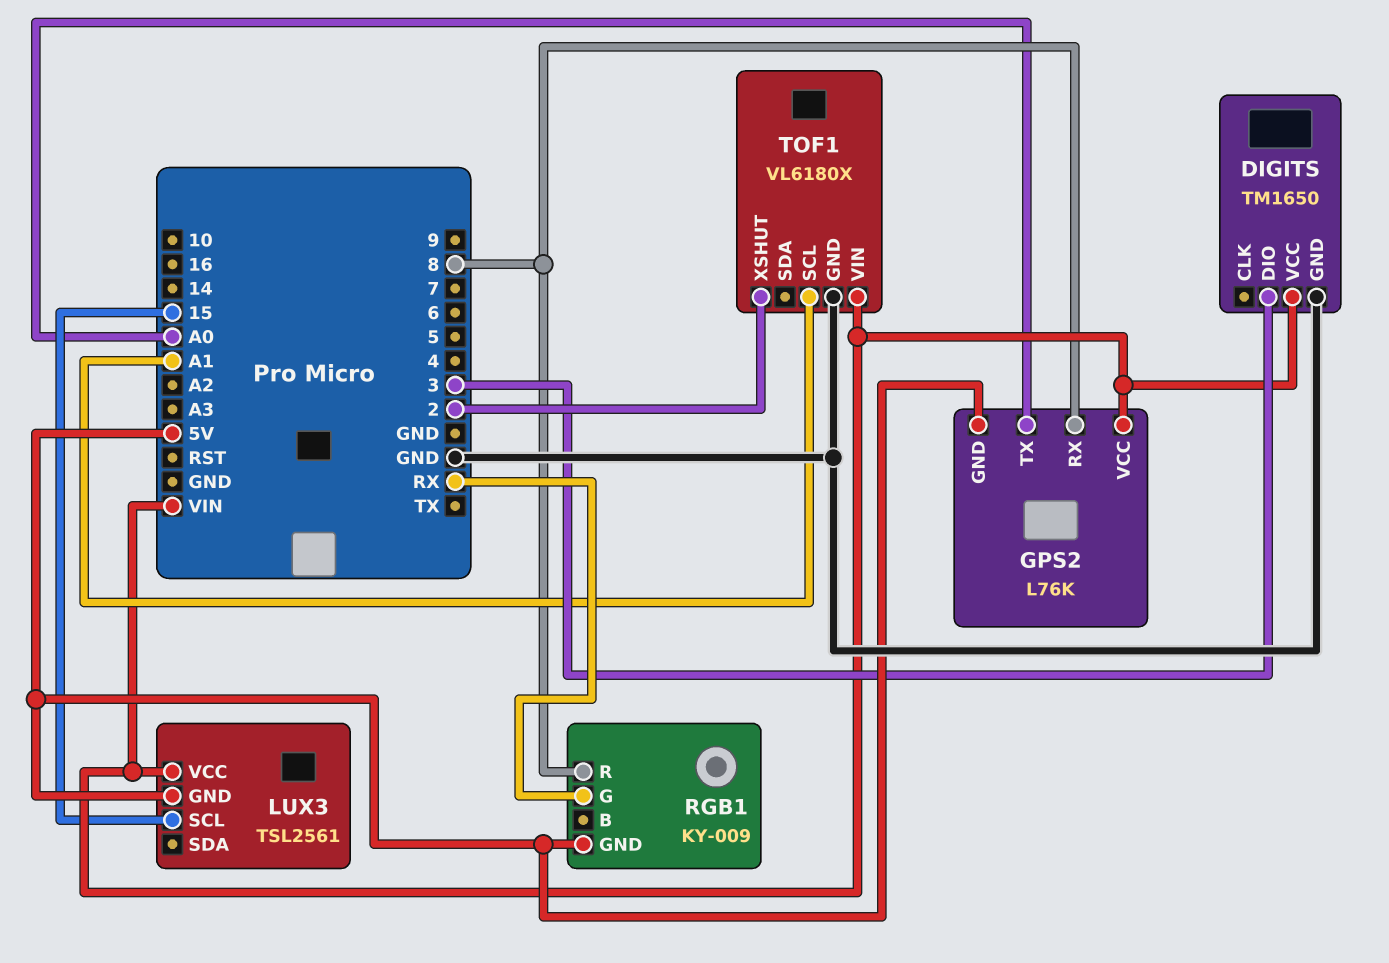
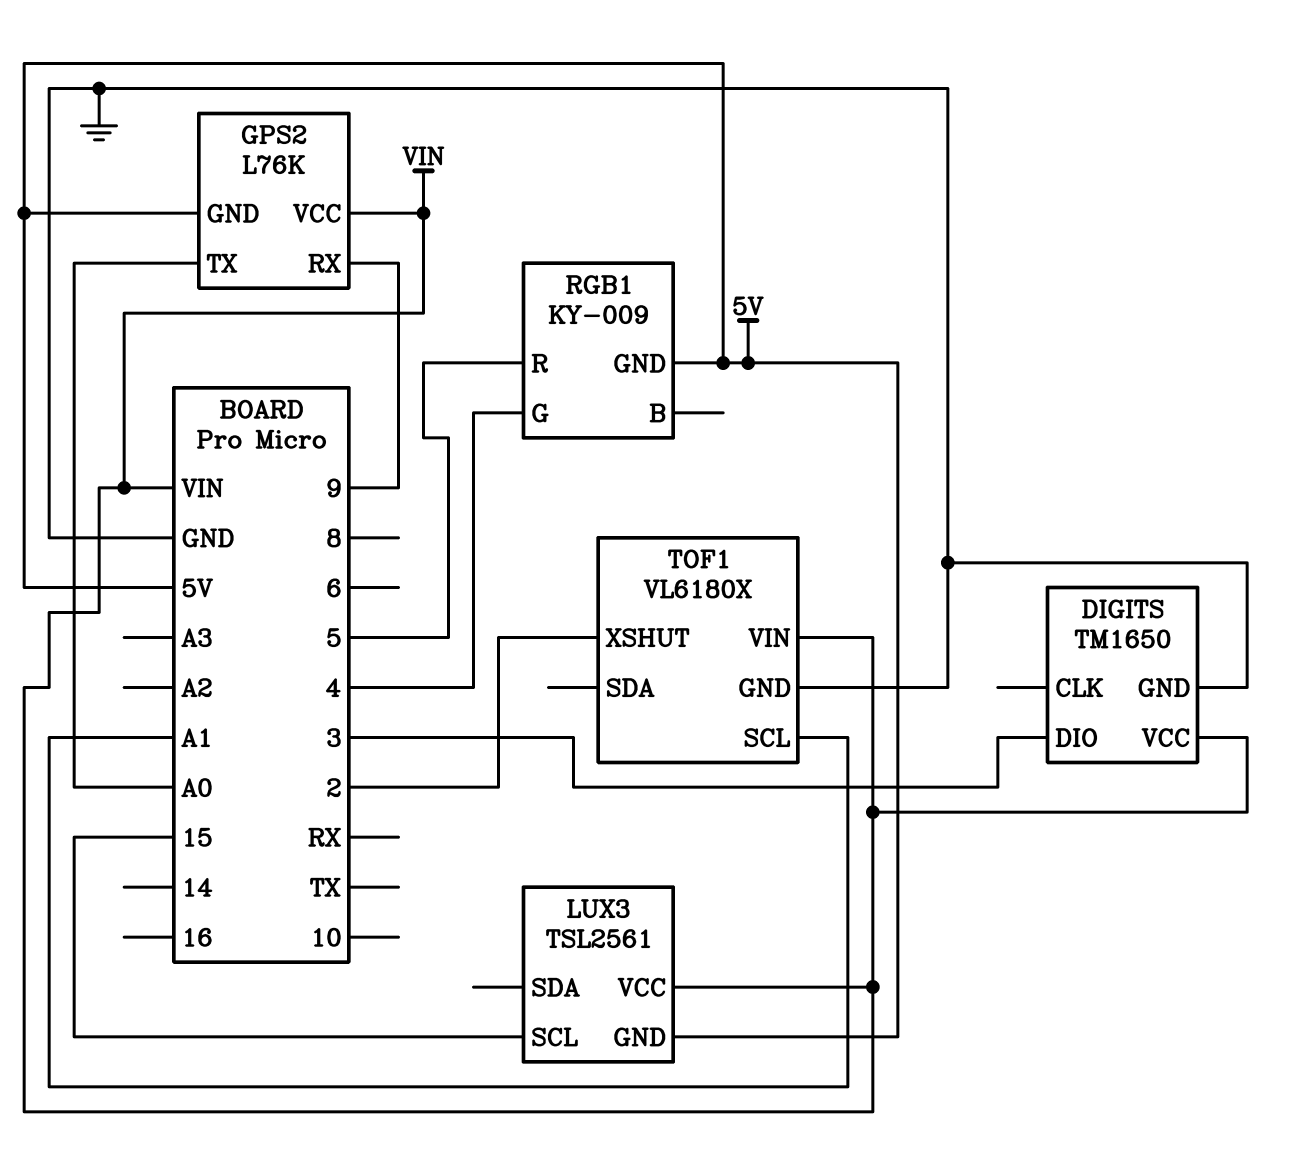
GPS2 pin RX: 8 -> 9
RGB1 pin G: RX -> 4
RGB1 pin R: 8 -> 5

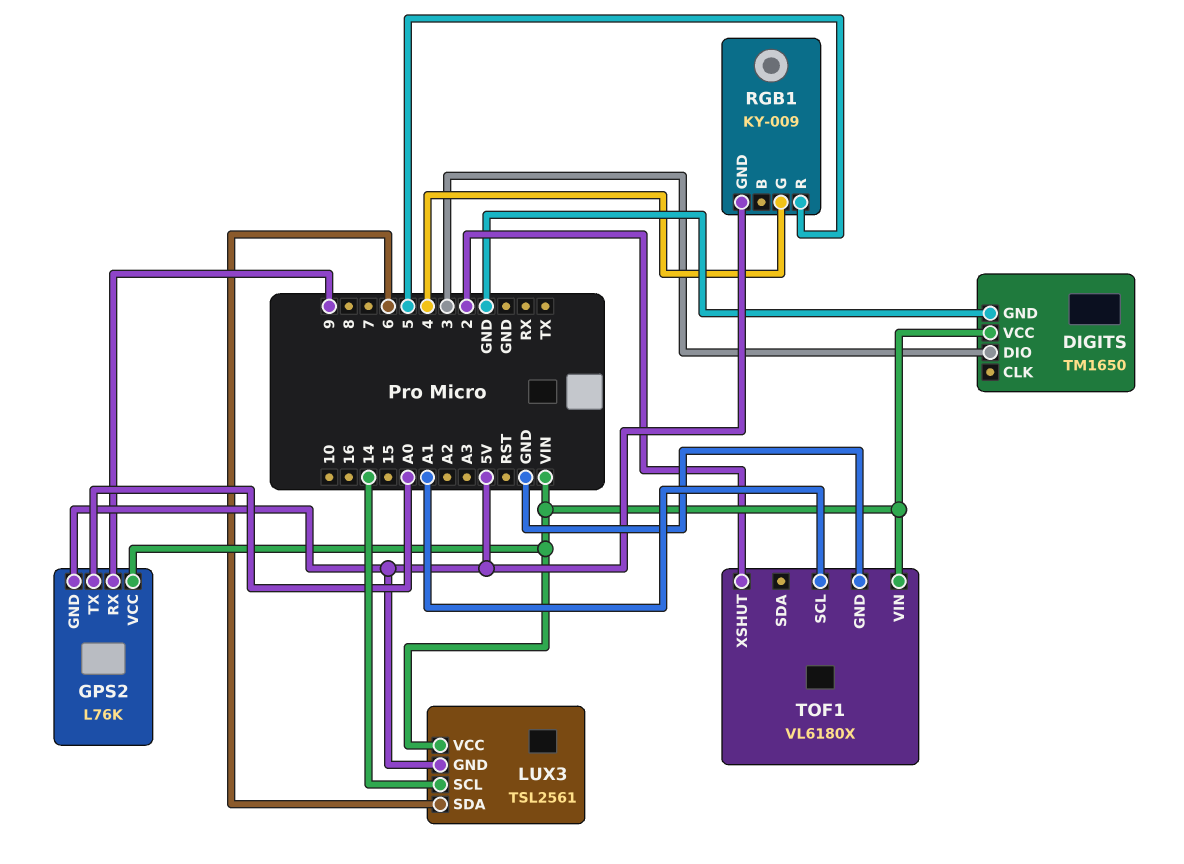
LUX3 pin SCL: 15 -> 14
LUX3 pin SDA: none -> 6

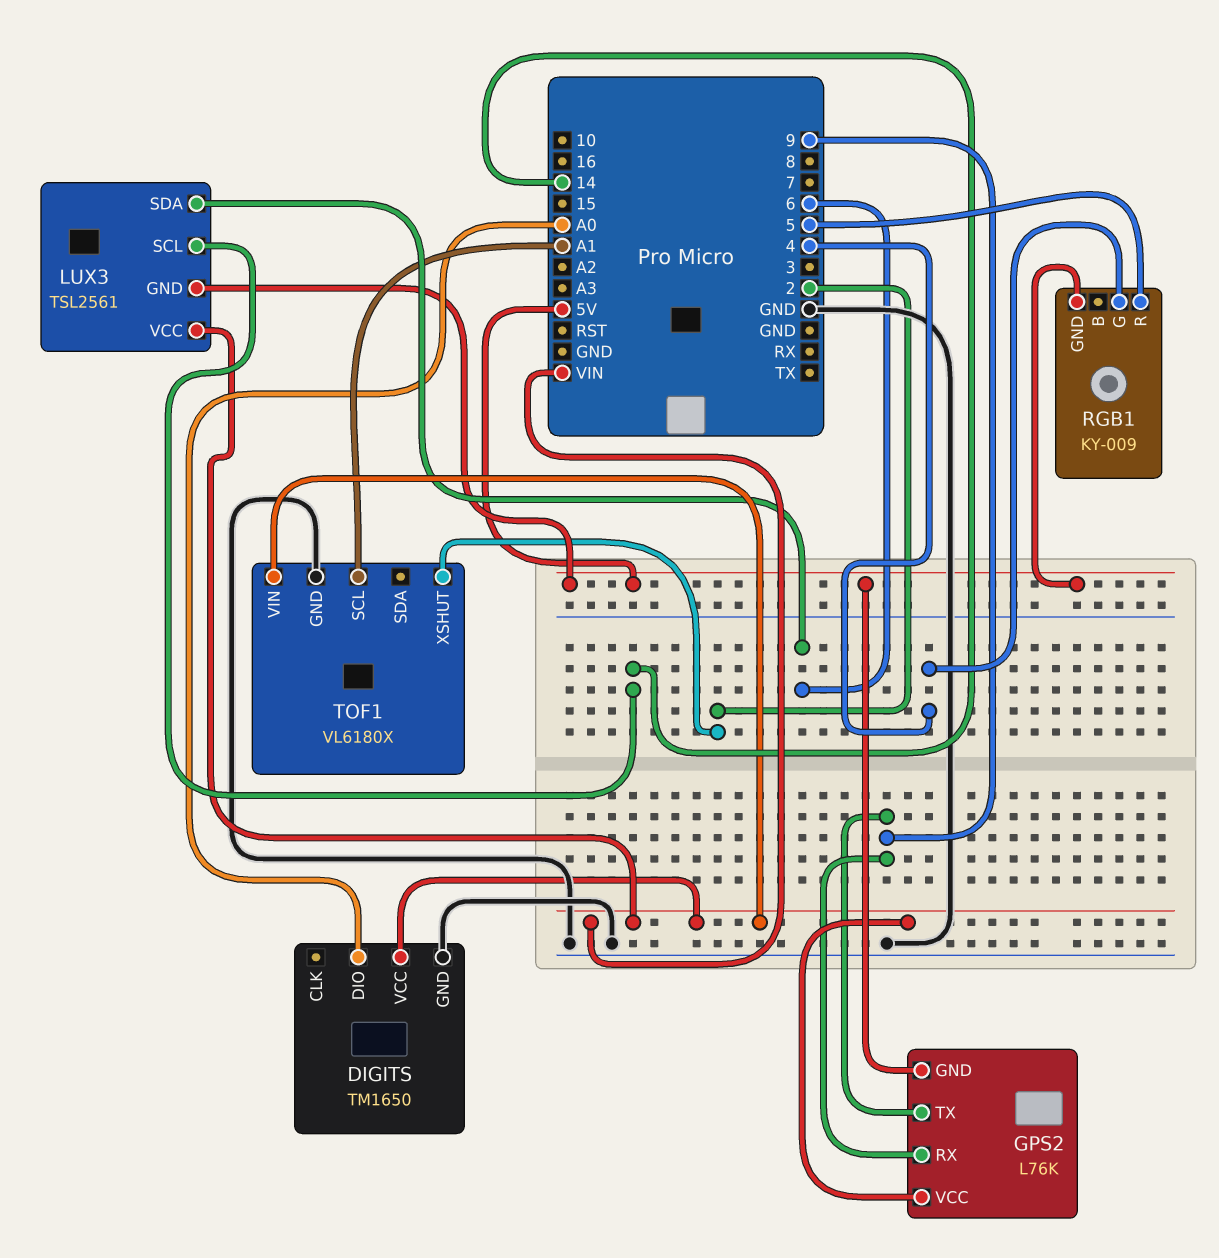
DIGITS pin DIO: 3 -> A0
GPS2 pin TX: A0 -> 9

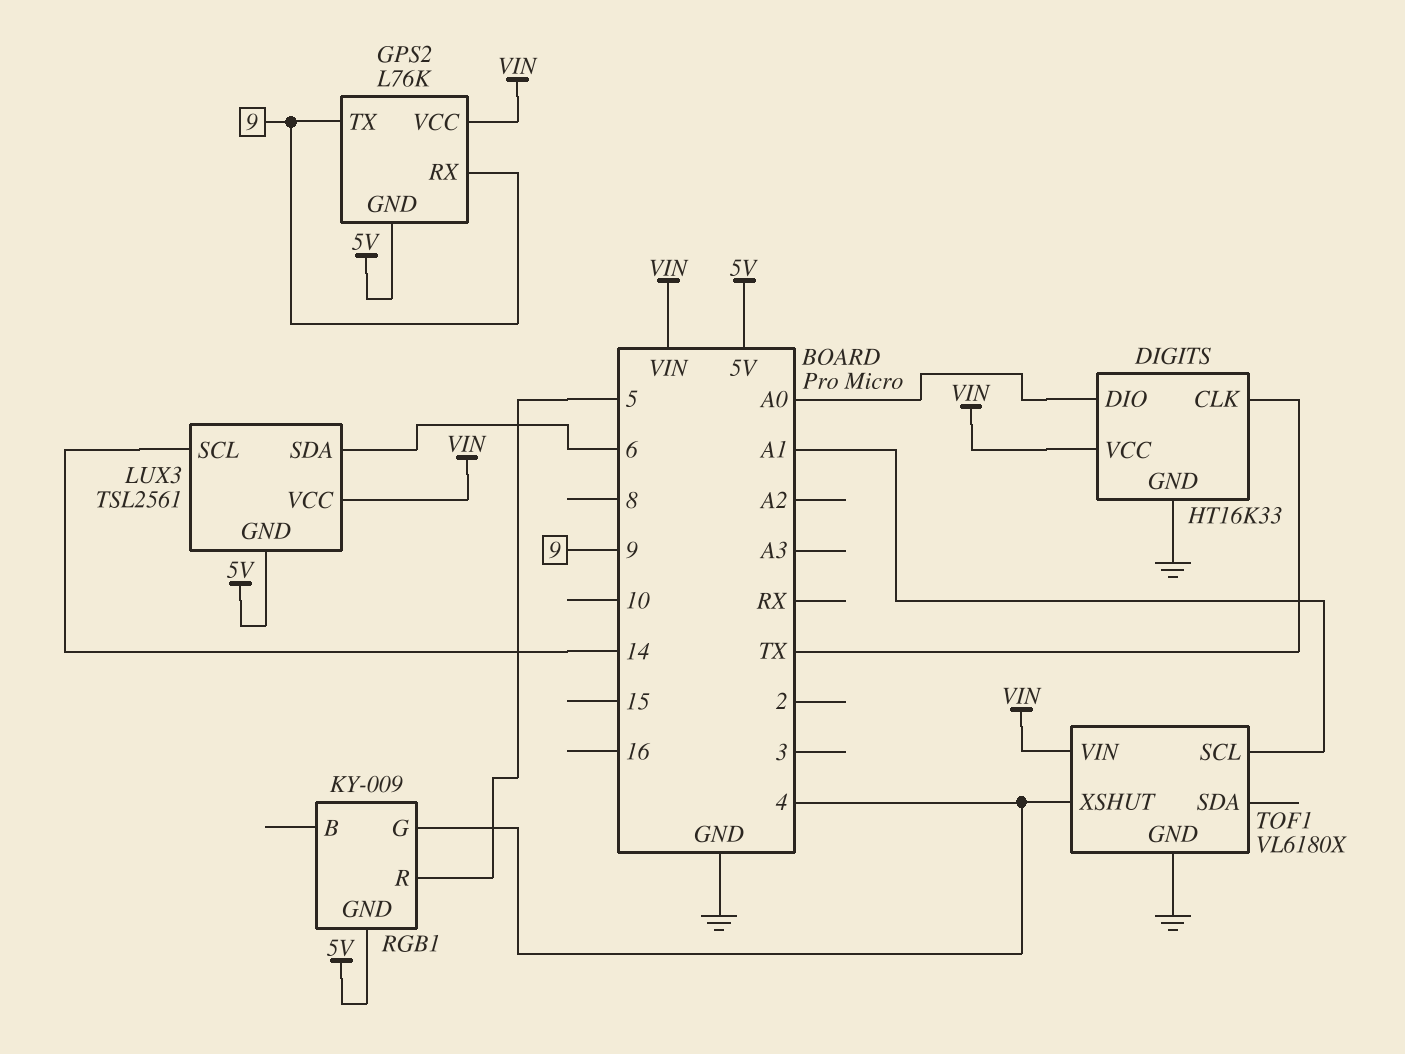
DIGITS: TM1650 -> HT16K33
DIGITS pin CLK: none -> TX
TOF1 pin XSHUT: 2 -> 4

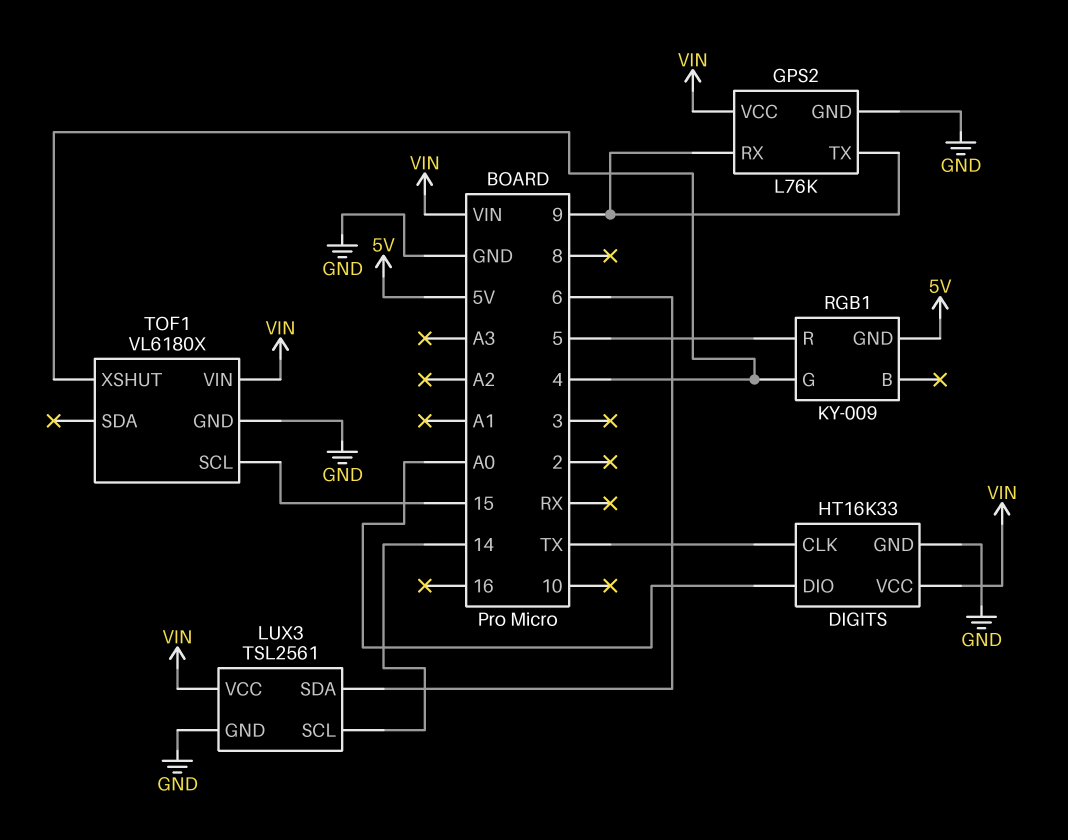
GPS2 pin GND: 5V -> GND
LUX3 pin GND: 5V -> GND
TOF1 pin SCL: A1 -> 15

